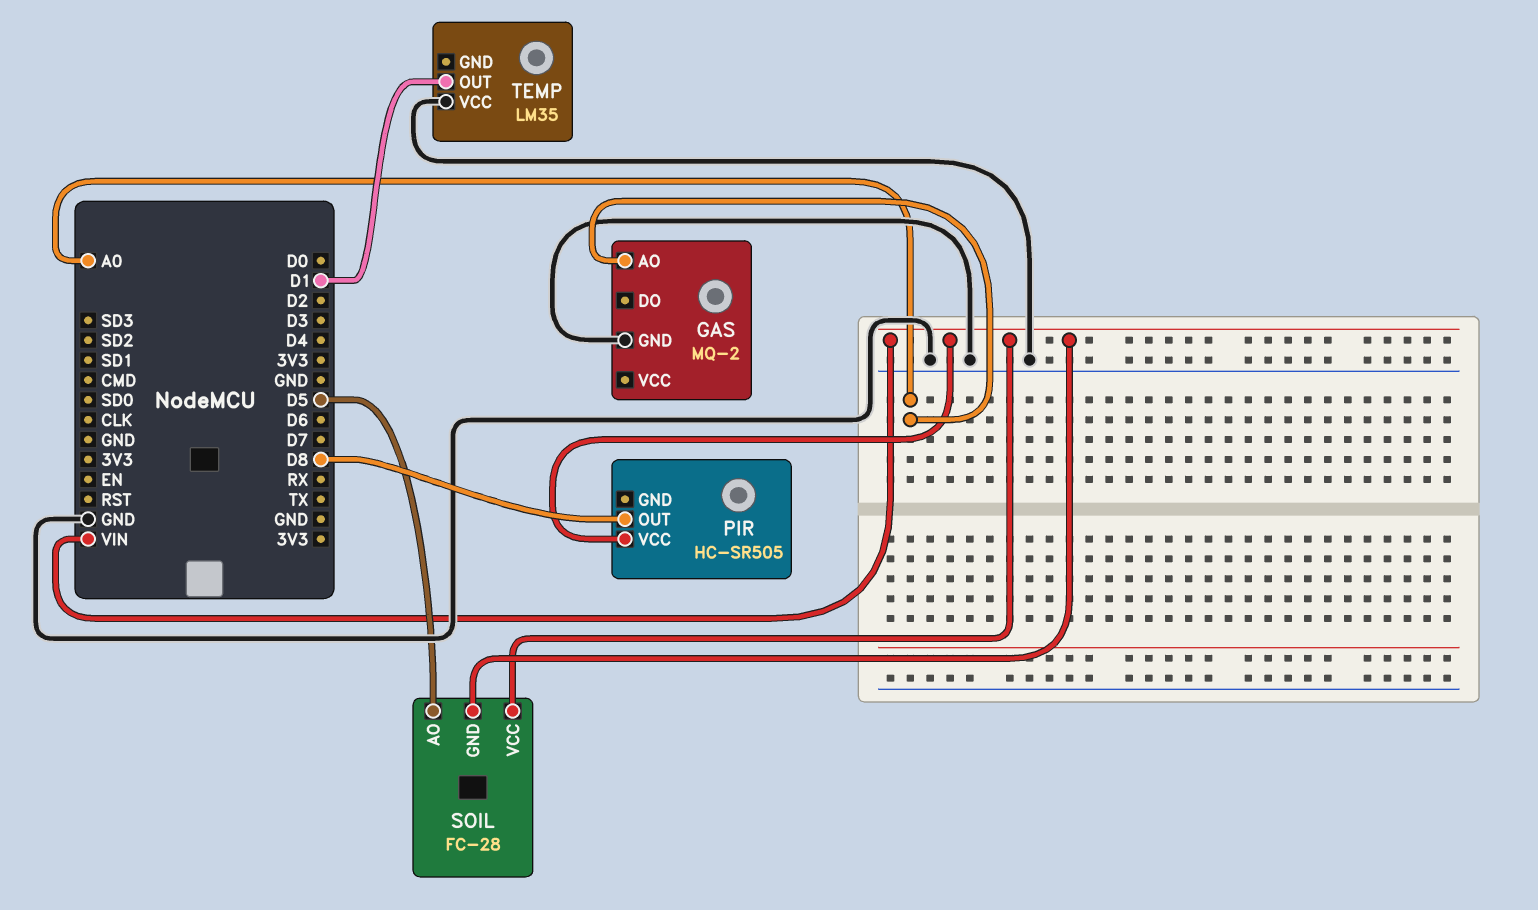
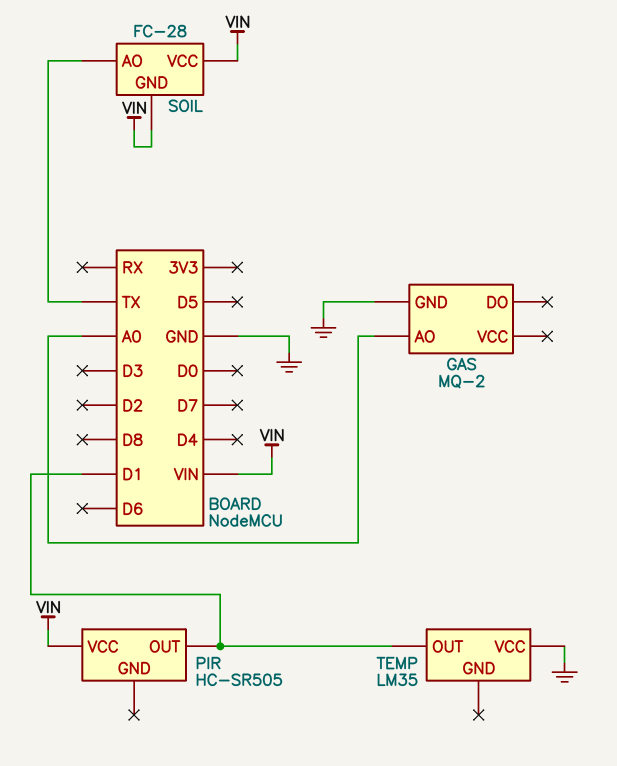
PIR pin OUT: D8 -> D1
SOIL pin AO: D5 -> TX

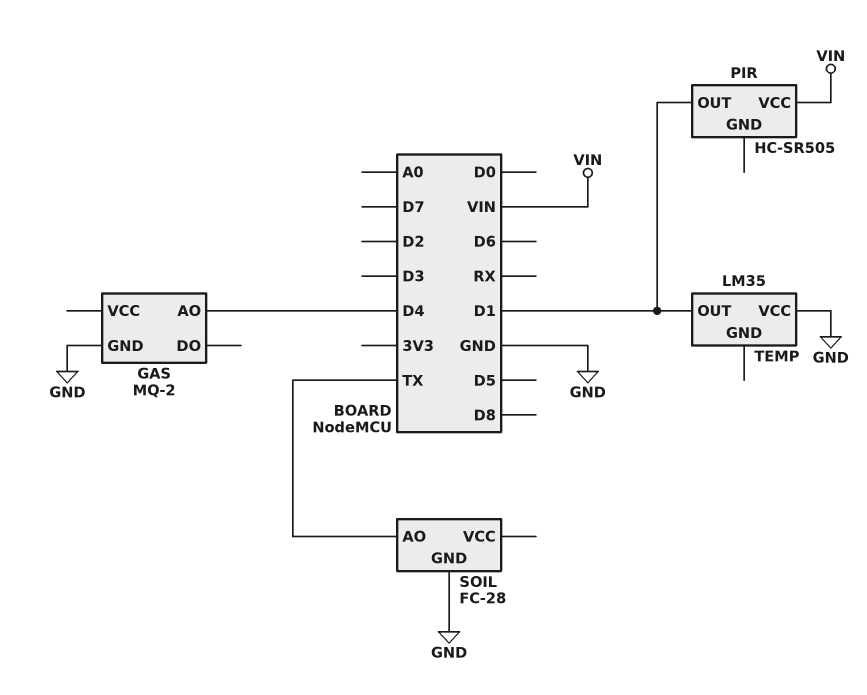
GAS pin AO: A0 -> D4
SOIL pin GND: VIN -> GND
SOIL pin VCC: VIN -> none

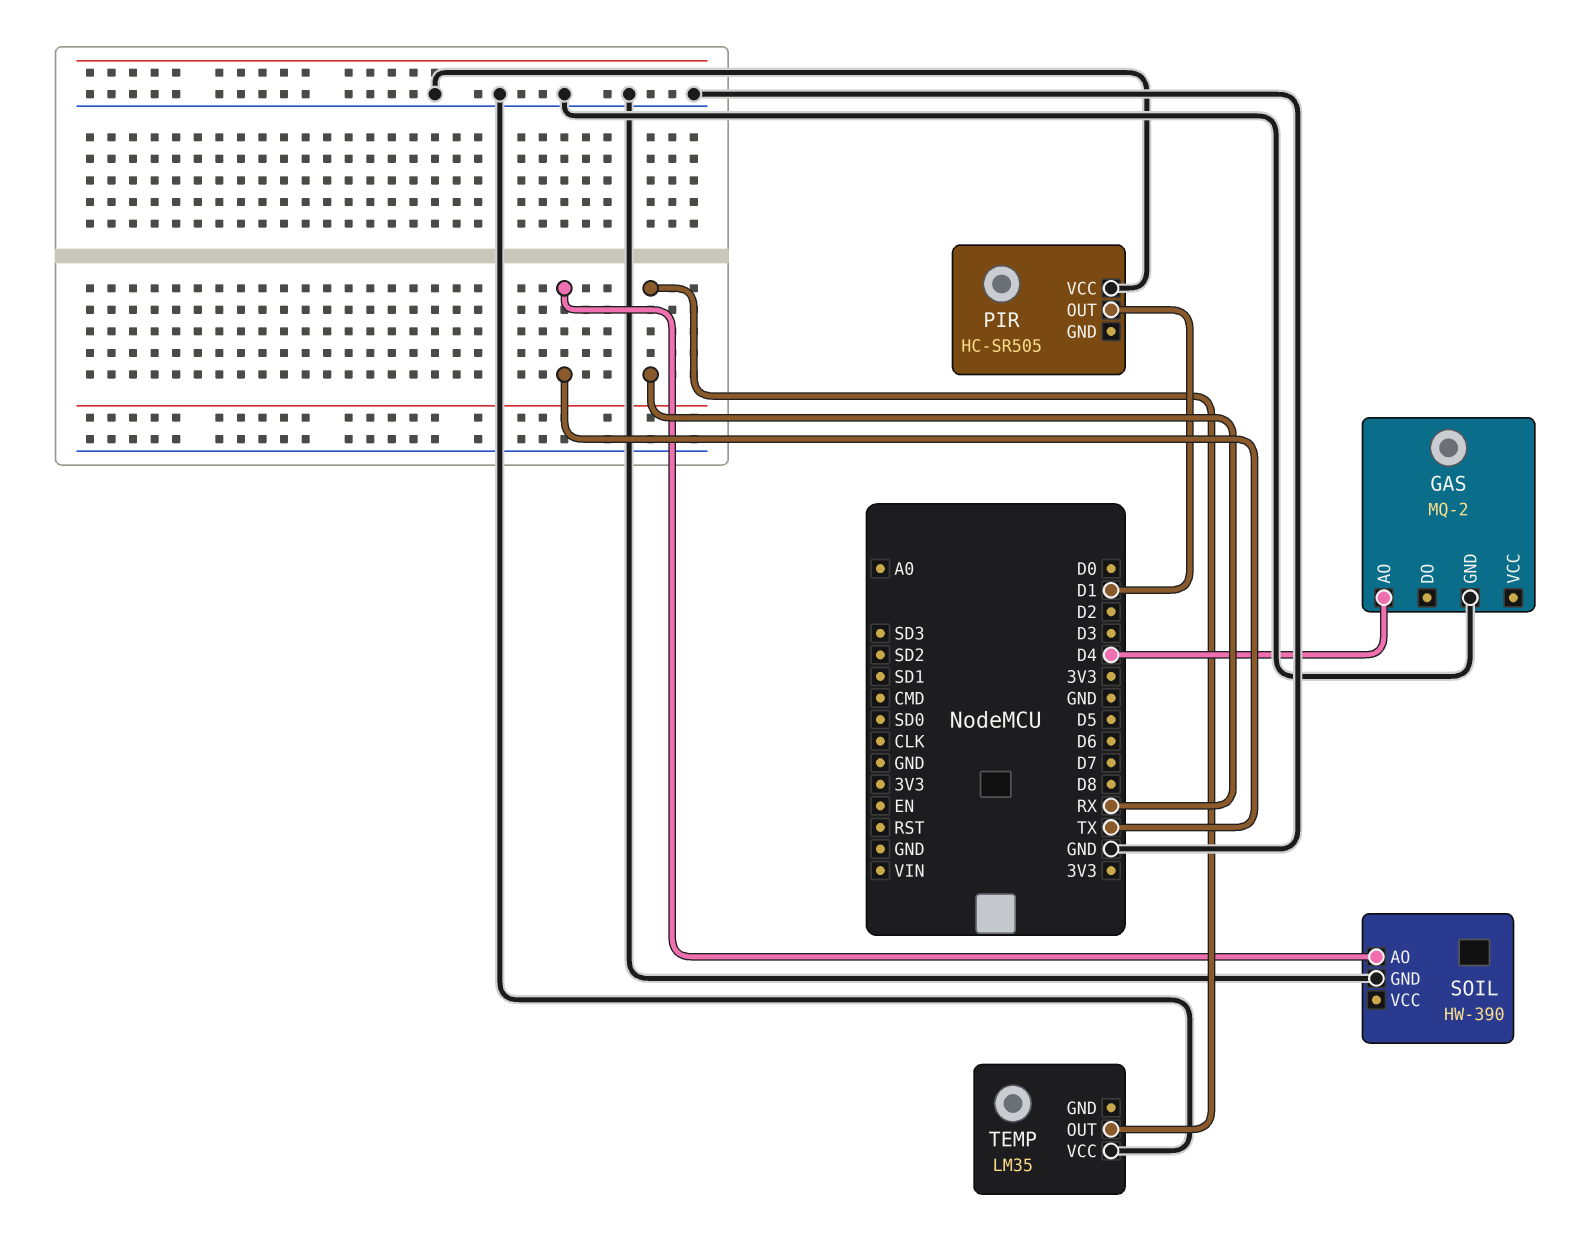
PIR pin VCC: VIN -> GND
SOIL: FC-28 -> HW-390
TEMP pin OUT: D1 -> RX

